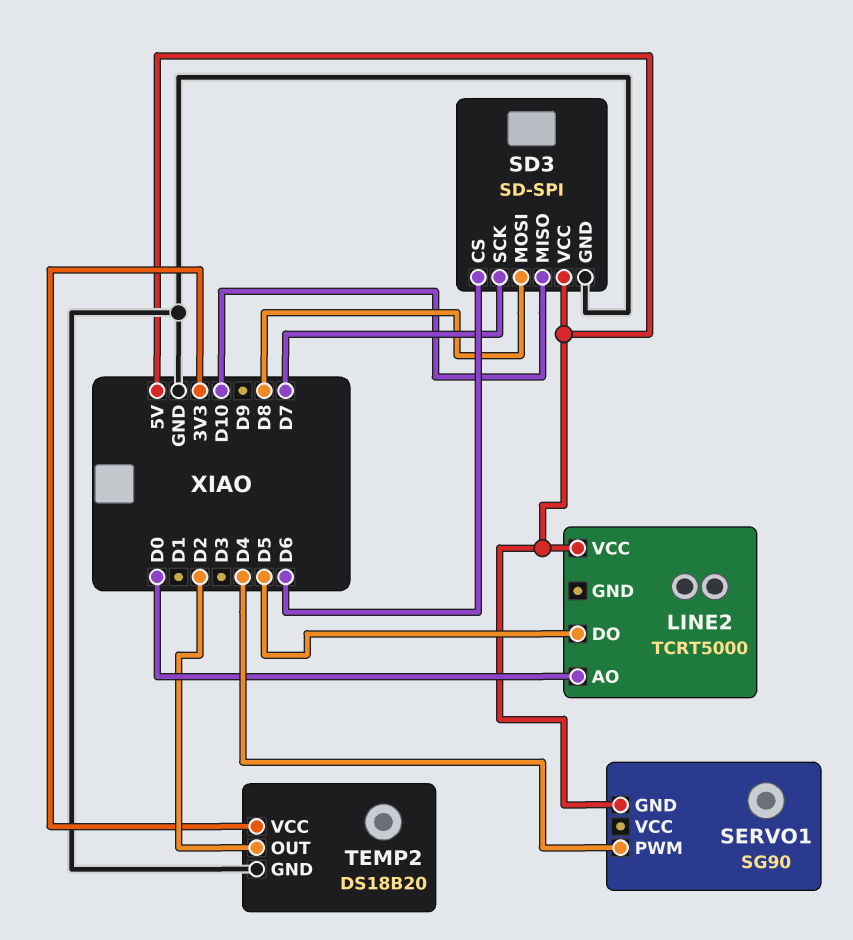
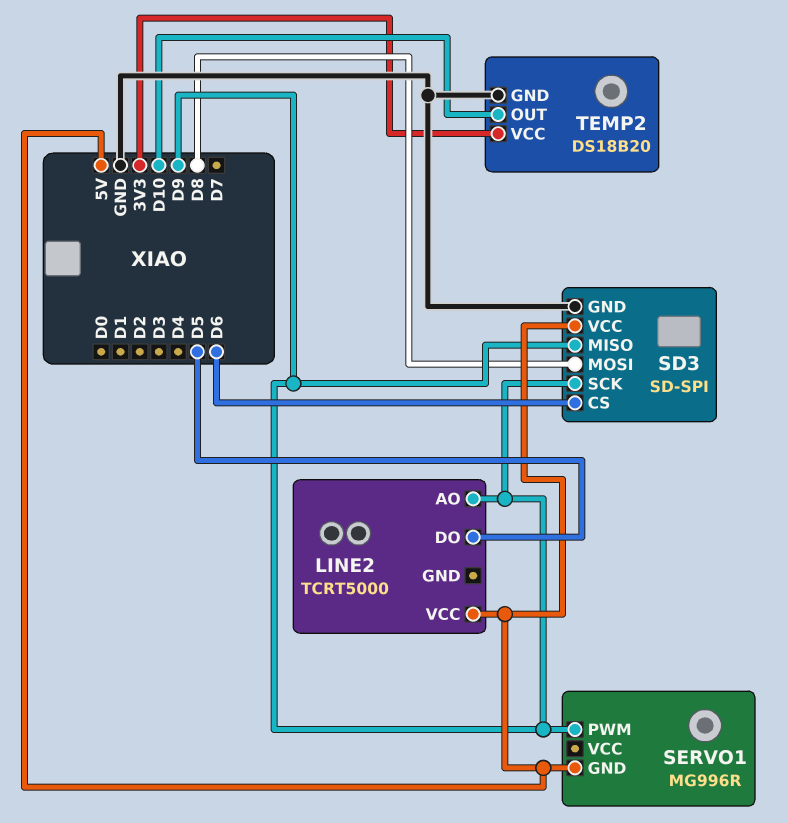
LINE2 pin AO: D0 -> D9
SD3 pin MISO: D10 -> D9
SD3 pin SCK: D7 -> D9
SERVO1: SG90 -> MG996R
SERVO1 pin PWM: D4 -> D9
TEMP2 pin OUT: D2 -> D10

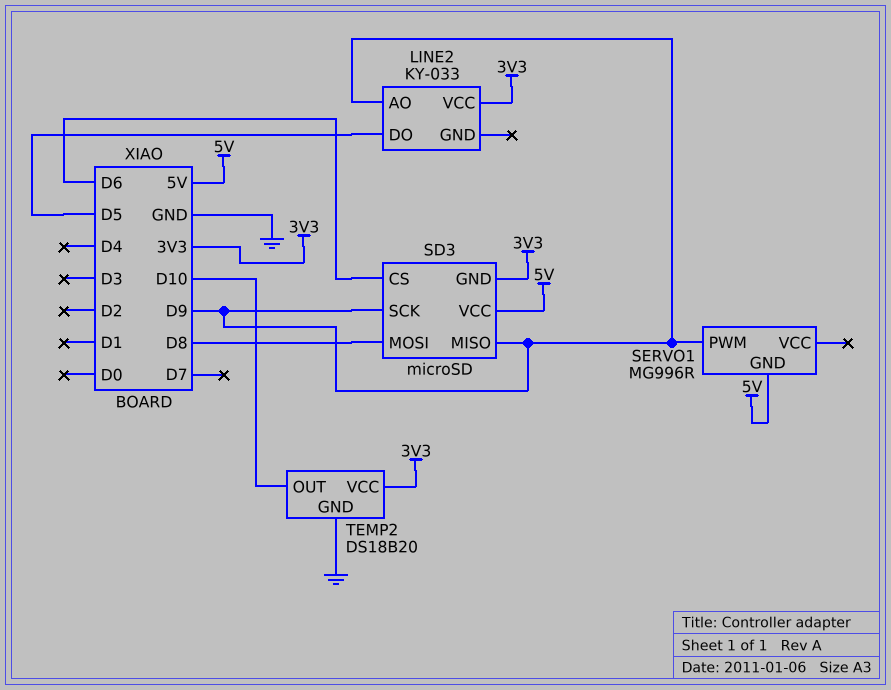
LINE2: TCRT5000 -> KY-033
LINE2 pin VCC: 5V -> 3V3
SD3: SD-SPI -> microSD
SD3 pin GND: GND -> 3V3

